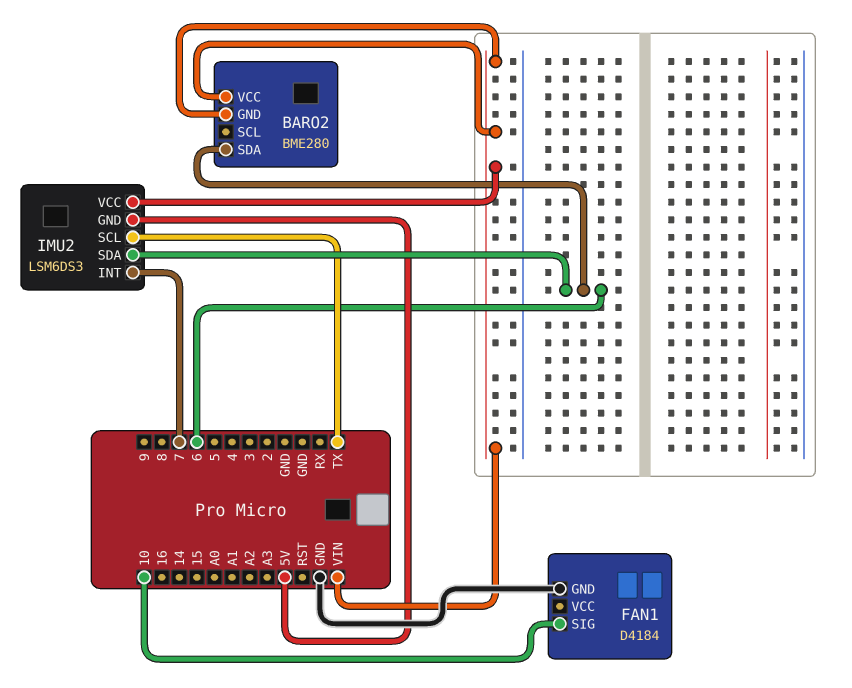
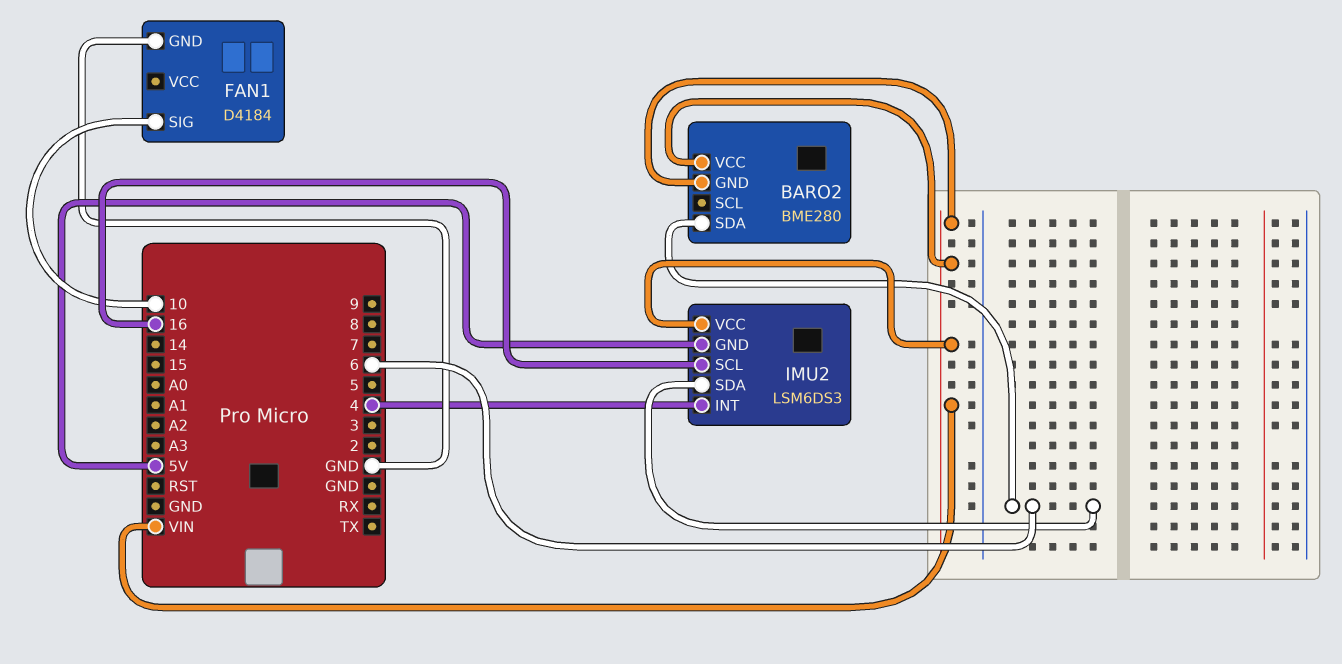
IMU2 pin INT: 7 -> 4
IMU2 pin SCL: TX -> 16

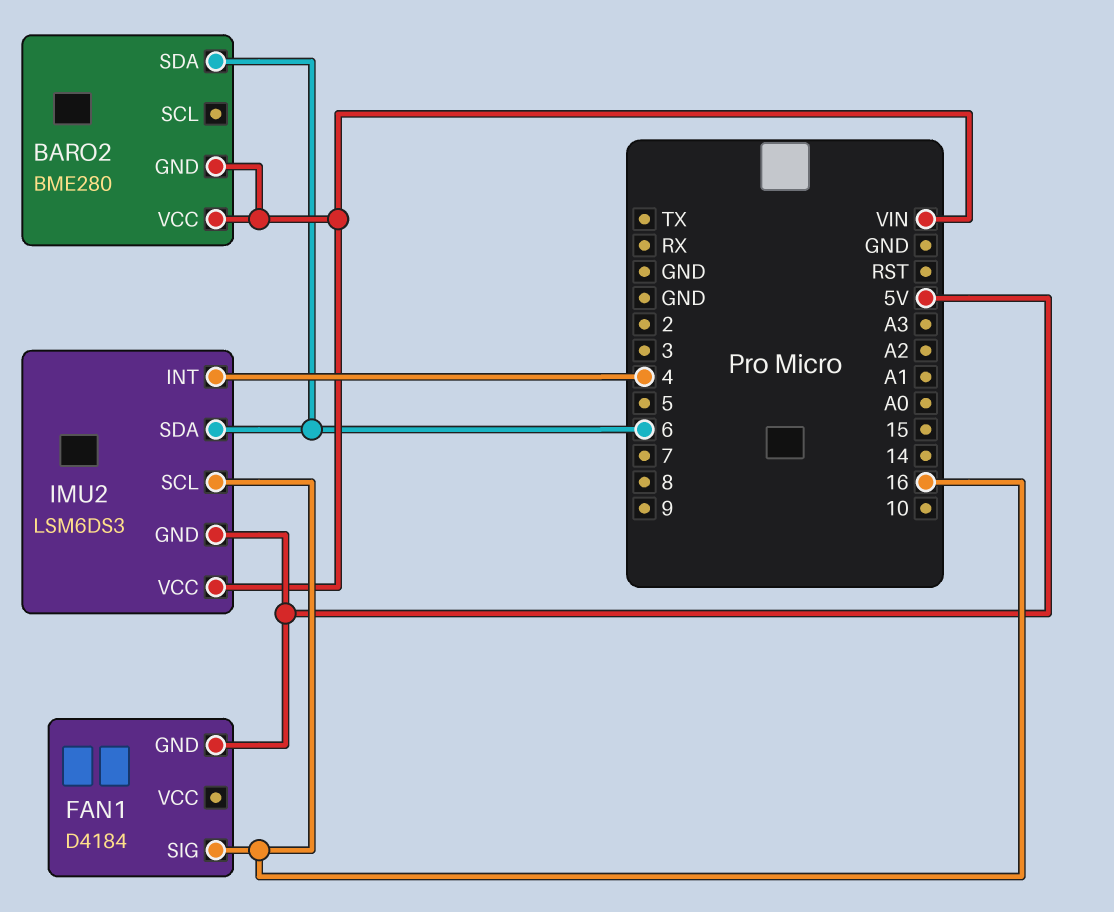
FAN1 pin GND: GND -> 5V
FAN1 pin SIG: 10 -> 16

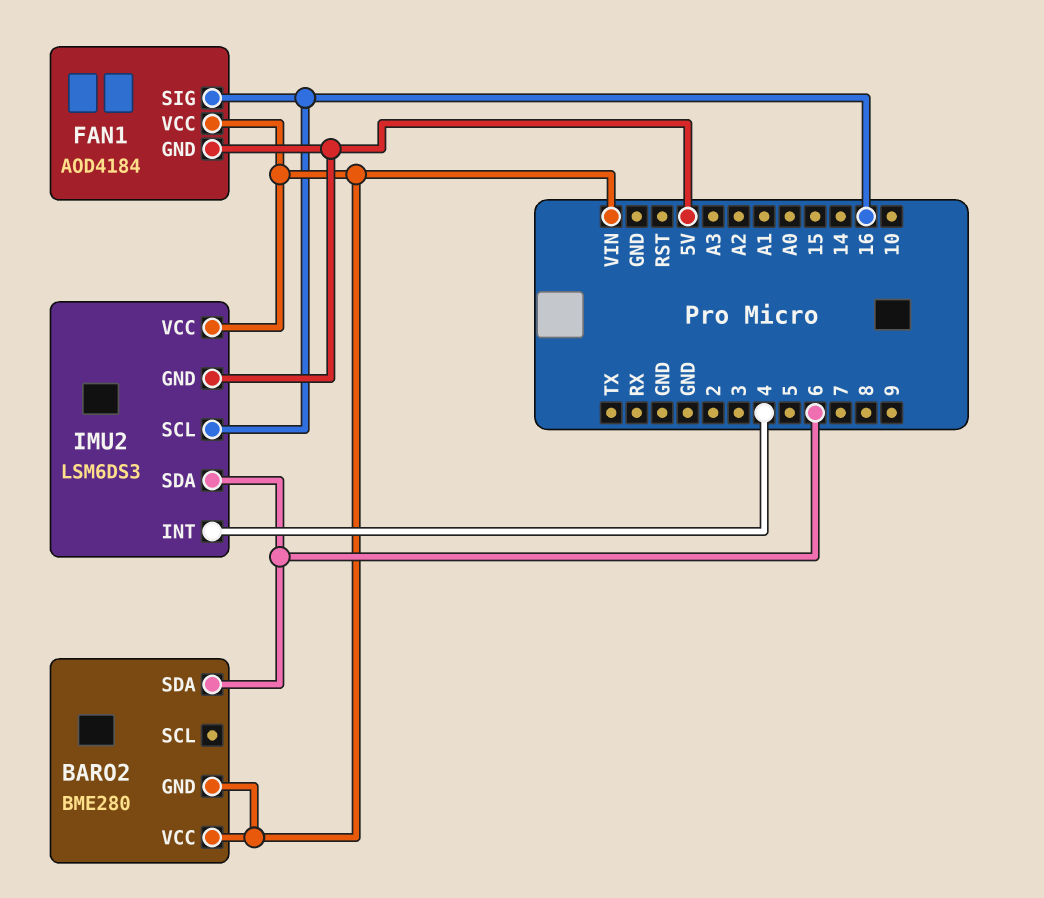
FAN1: D4184 -> AOD4184
FAN1 pin VCC: none -> VIN

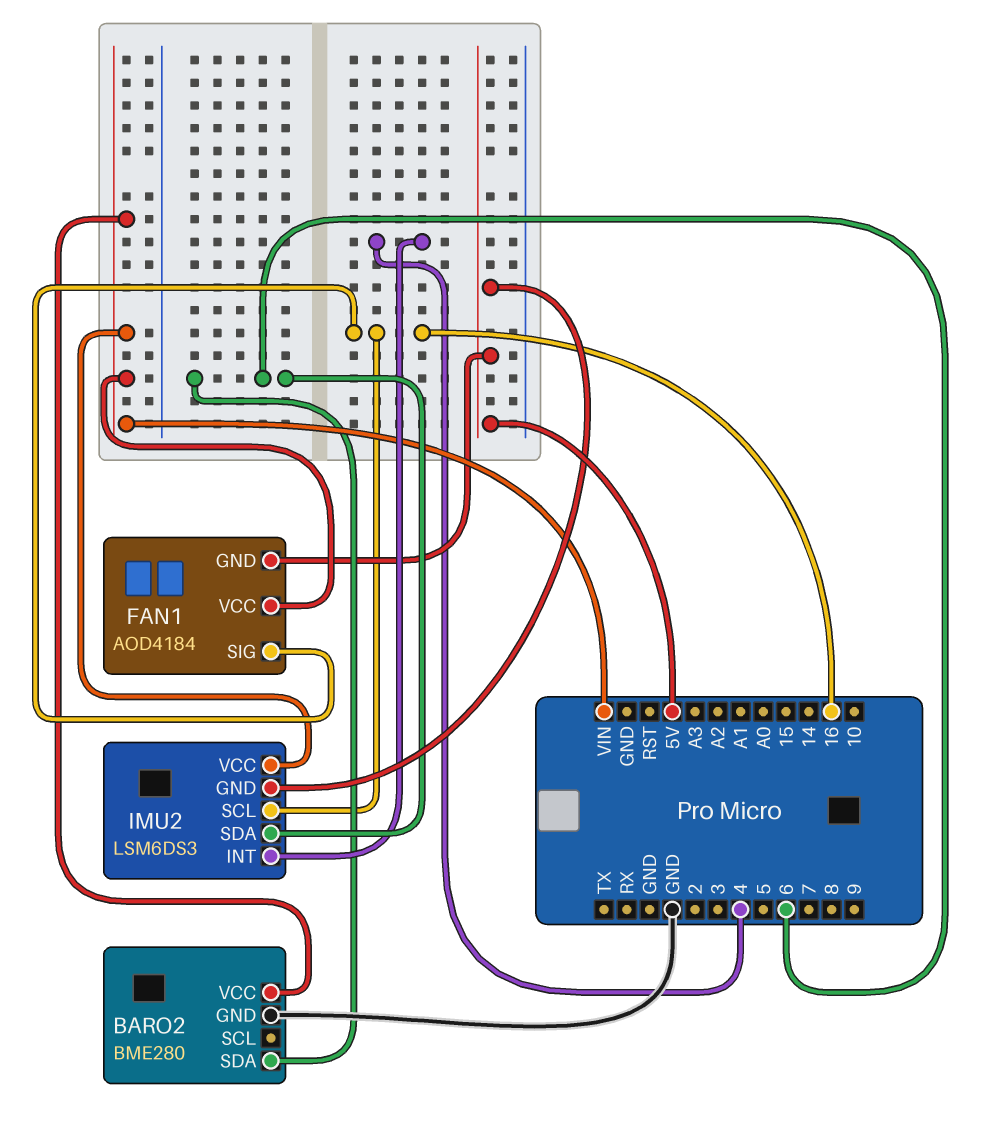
BARO2 pin GND: VIN -> GND

